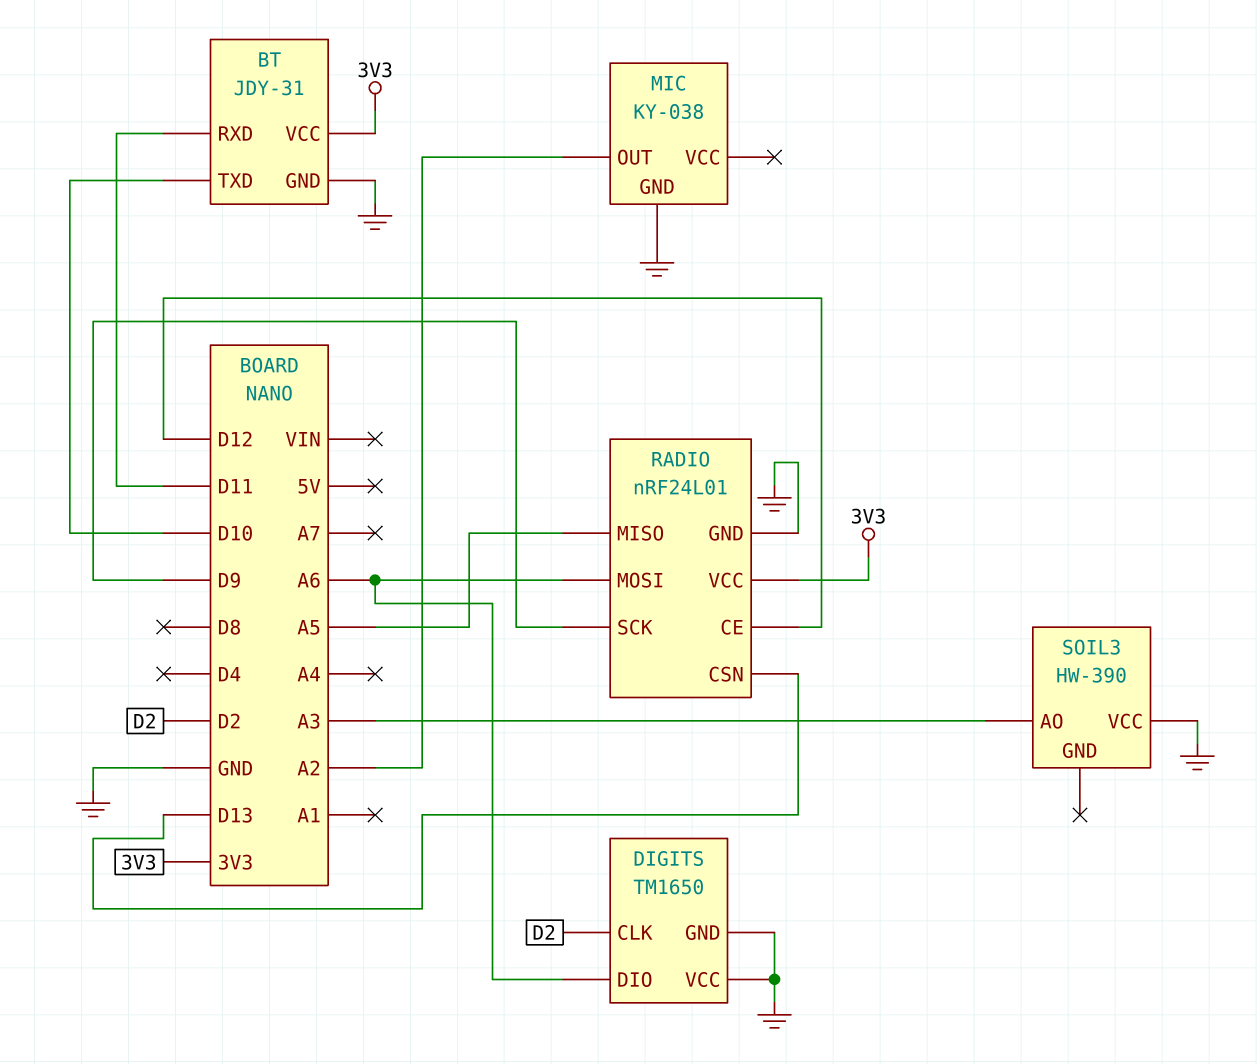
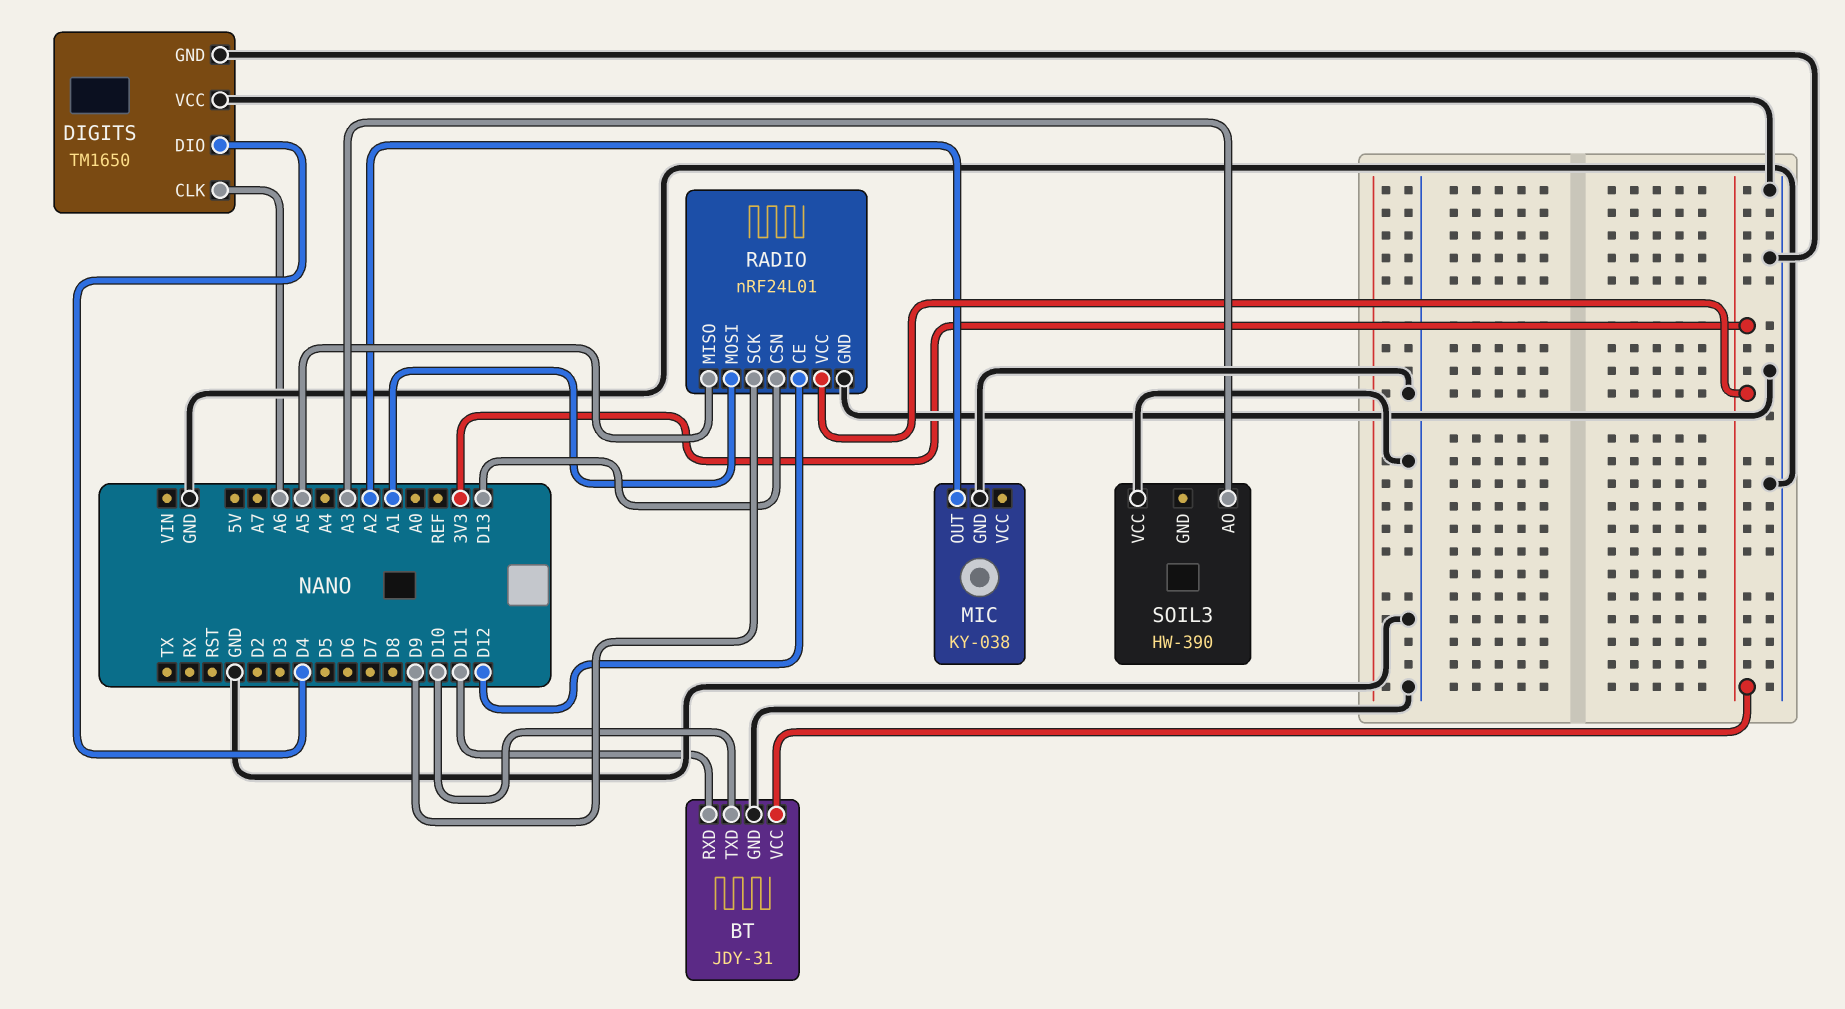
DIGITS pin CLK: D2 -> A6
DIGITS pin DIO: A6 -> D4
RADIO pin MOSI: A6 -> A1

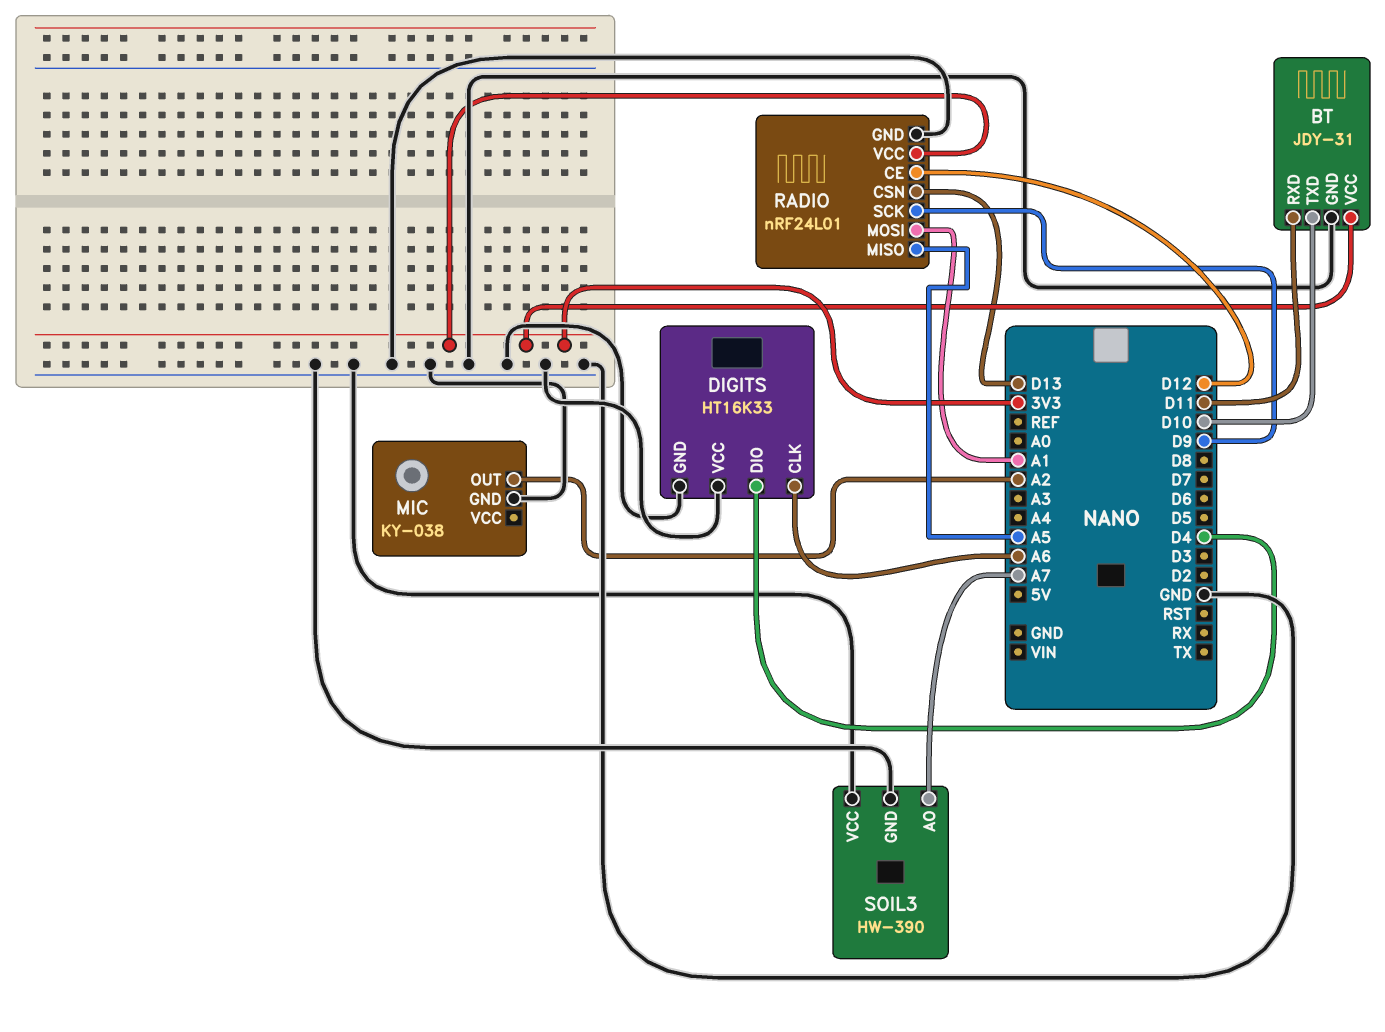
DIGITS: TM1650 -> HT16K33
SOIL3 pin AO: A3 -> A7
SOIL3 pin GND: none -> GND

